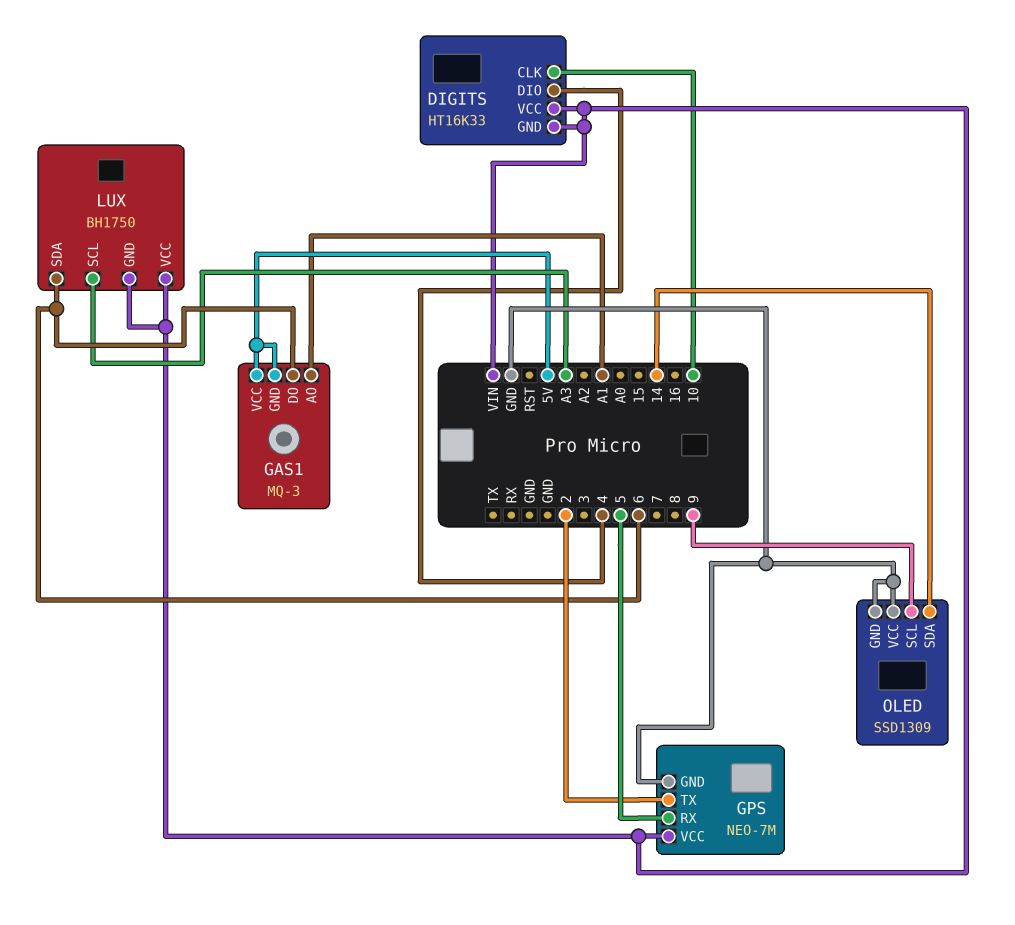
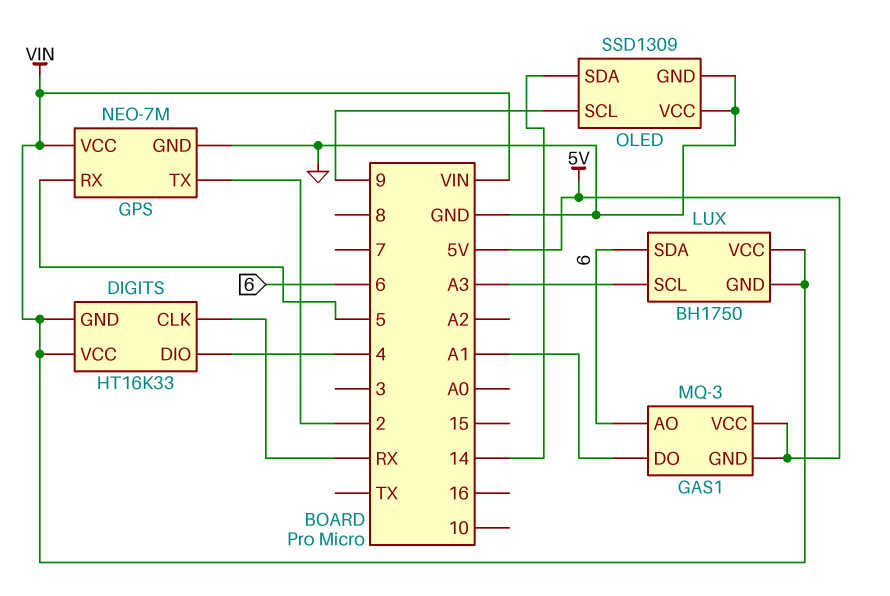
DIGITS pin CLK: 10 -> RX
GAS1 pin AO: A1 -> 6
GAS1 pin DO: 6 -> A1

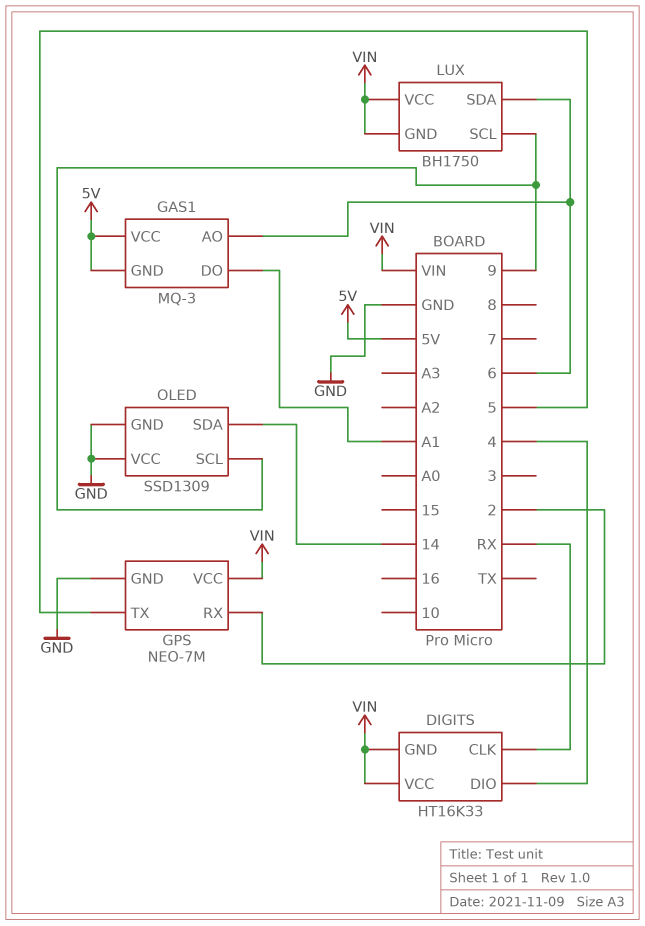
GPS pin RX: 5 -> 2
GPS pin TX: 2 -> 5
LUX pin SCL: A3 -> 9

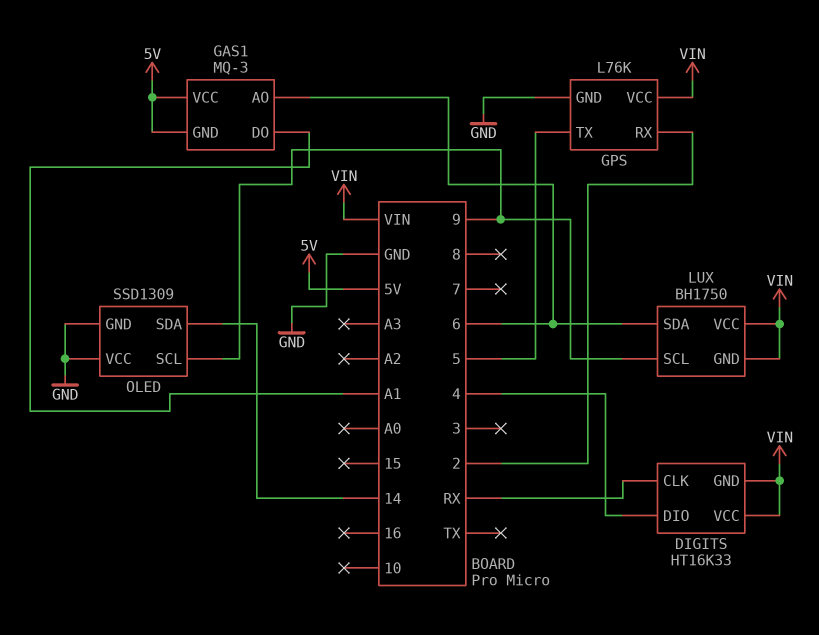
GPS: NEO-7M -> L76K

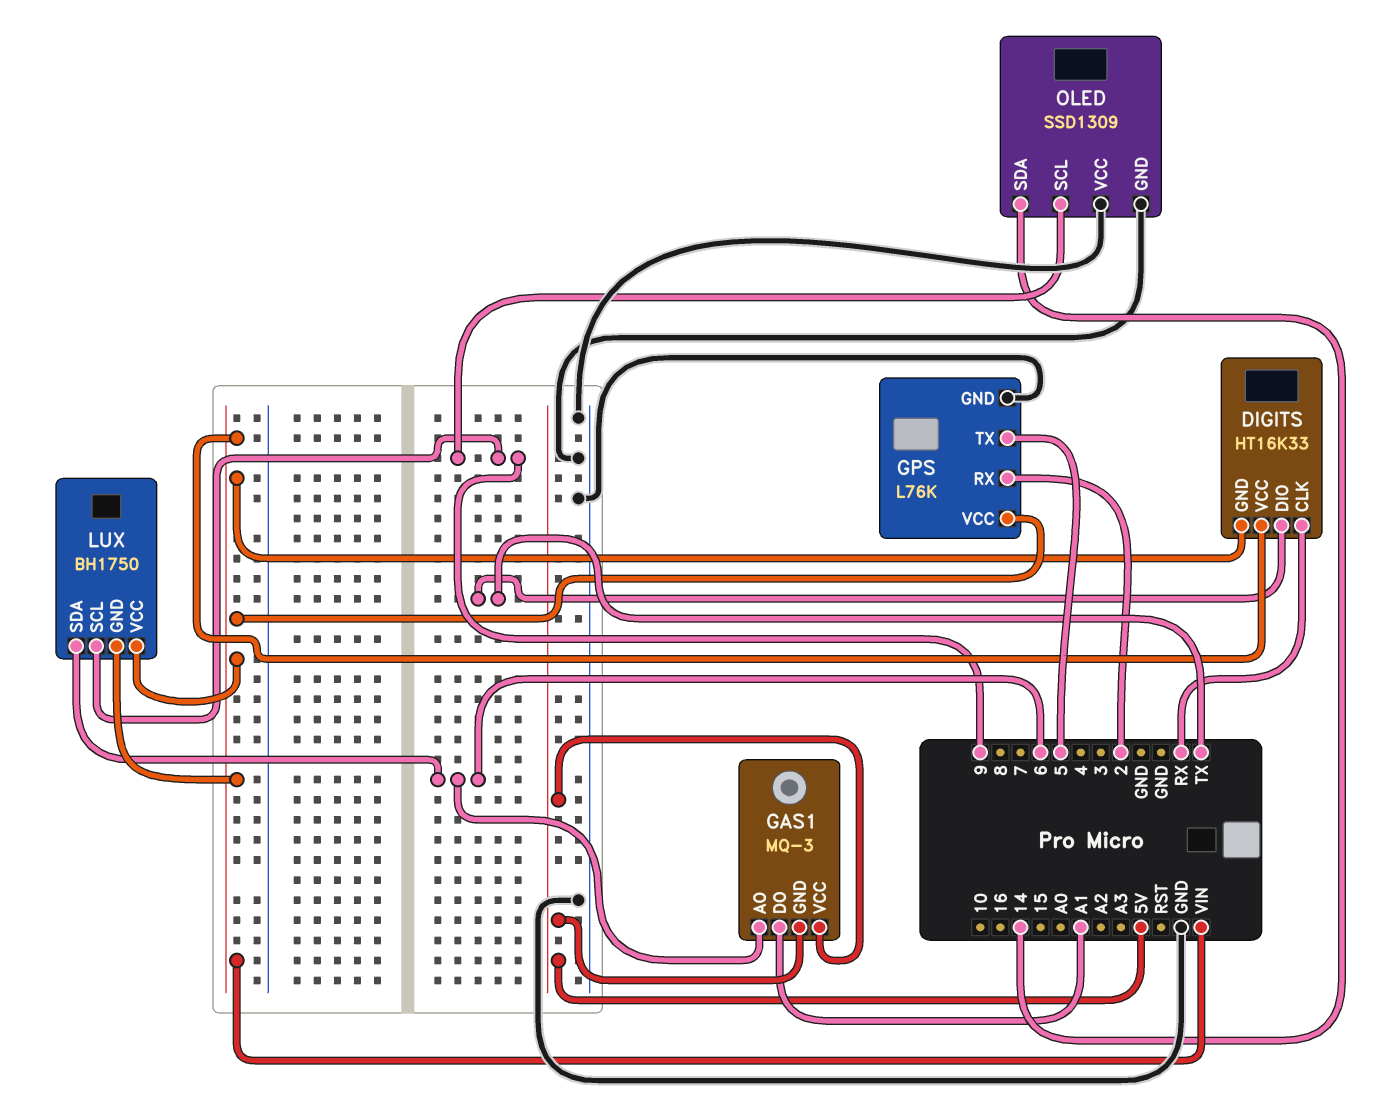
DIGITS pin DIO: 4 -> TX

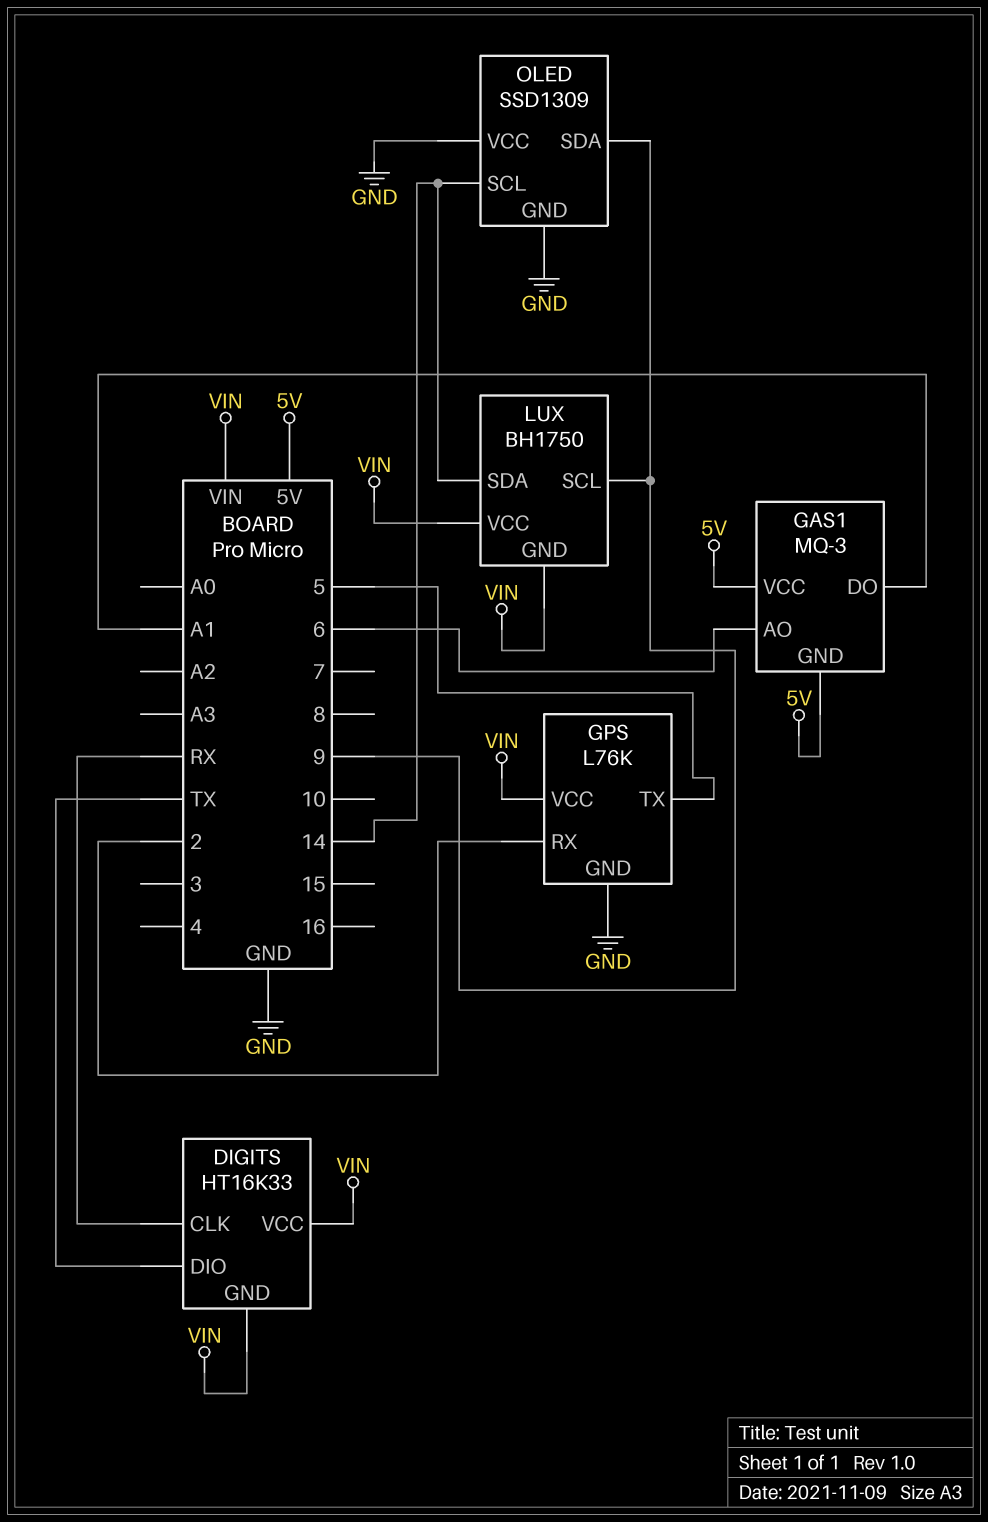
LUX pin SDA: 6 -> 14
OLED pin SCL: 9 -> 14
OLED pin SDA: 14 -> 9

